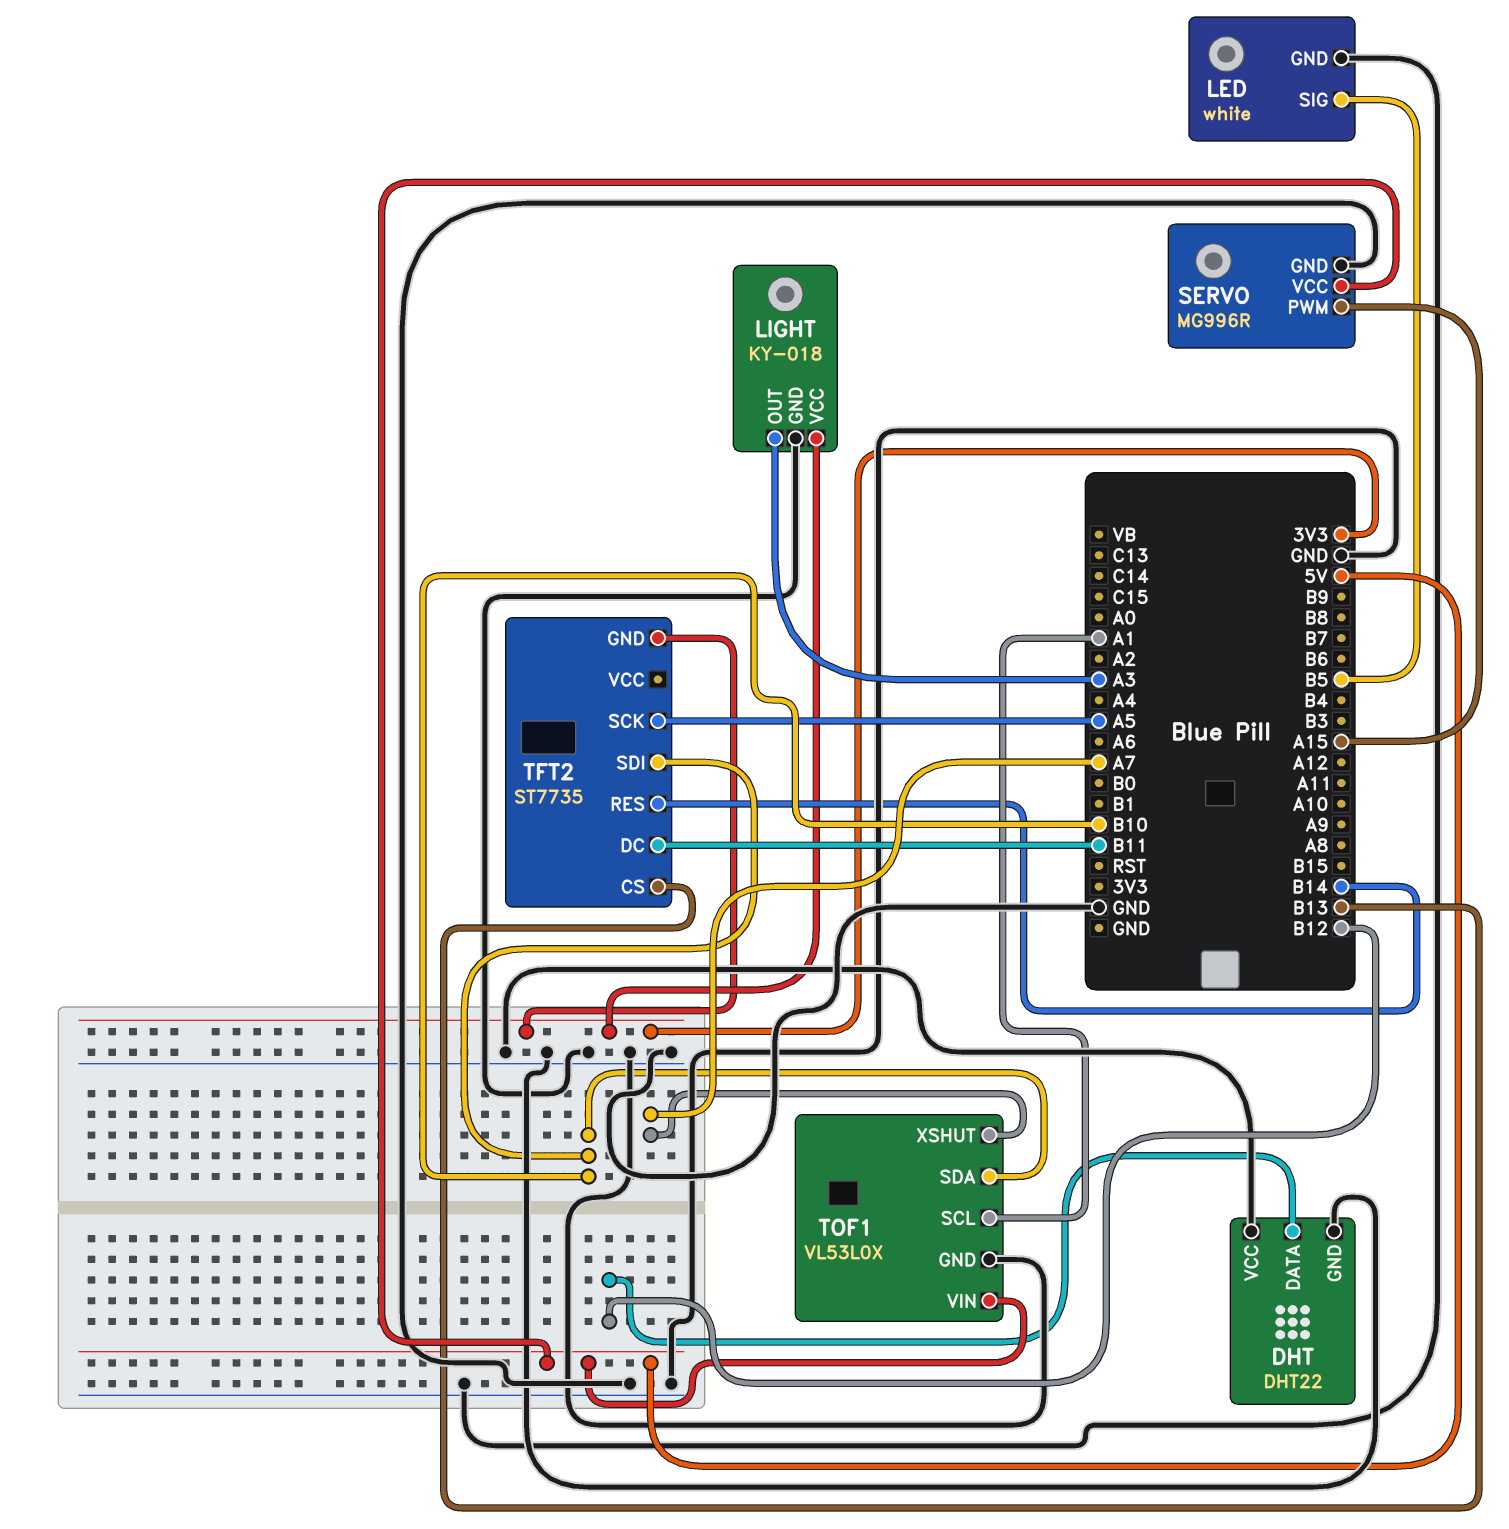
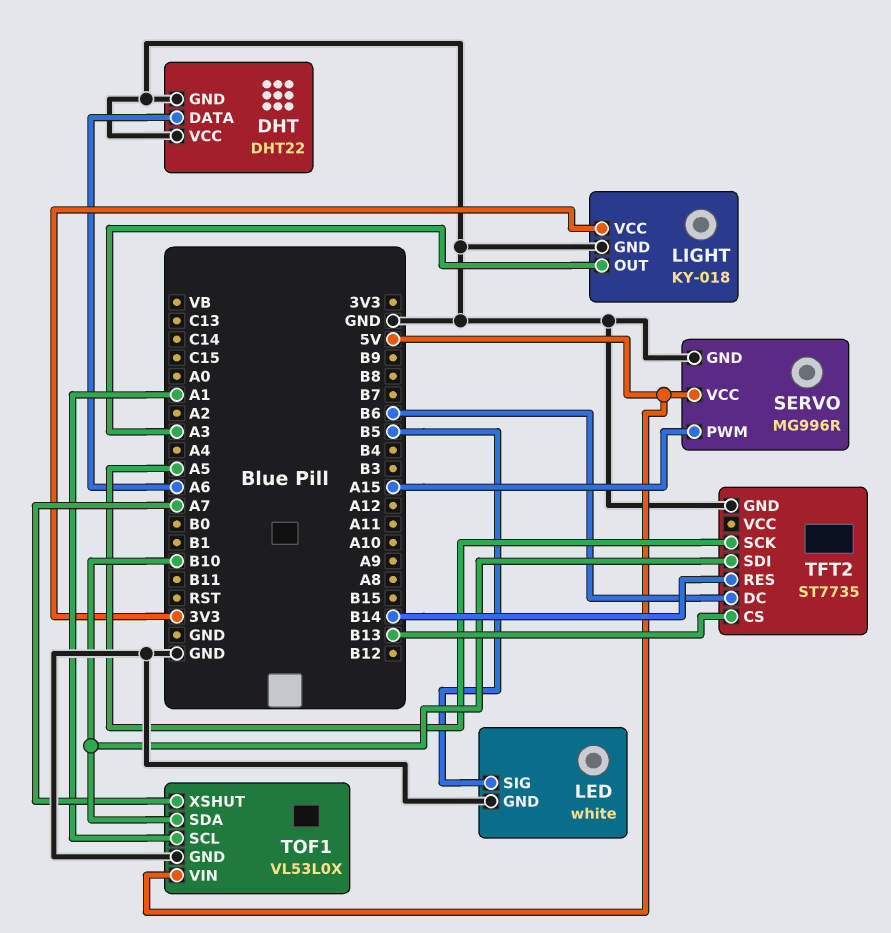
DHT pin DATA: B12 -> A6
TFT2 pin DC: B11 -> B6
TFT2 pin GND: 3V3 -> GND

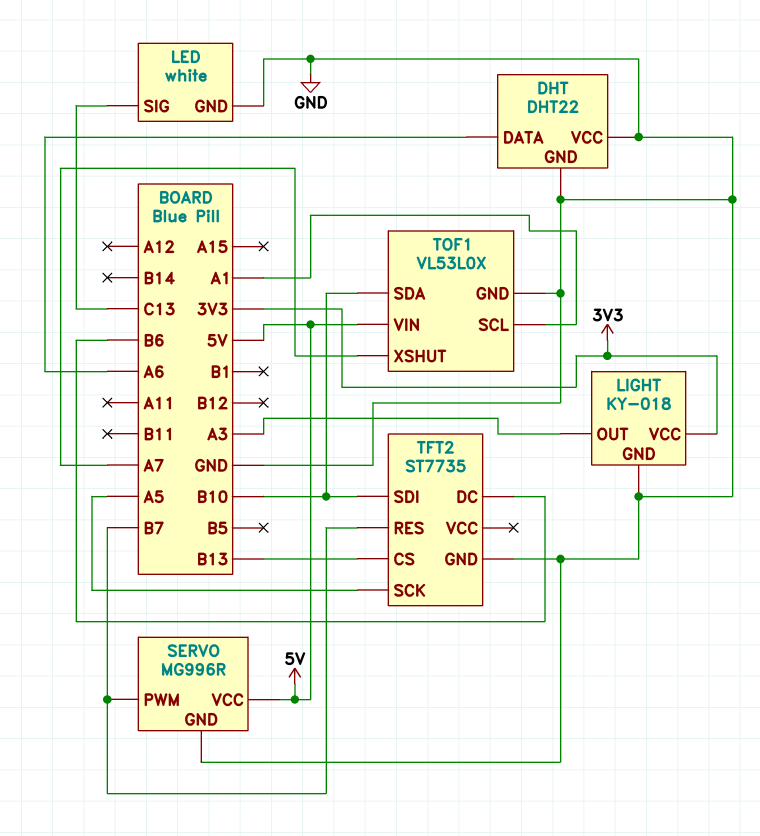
LED pin SIG: B5 -> C13
SERVO pin PWM: A15 -> B7
TFT2 pin RES: B14 -> B7

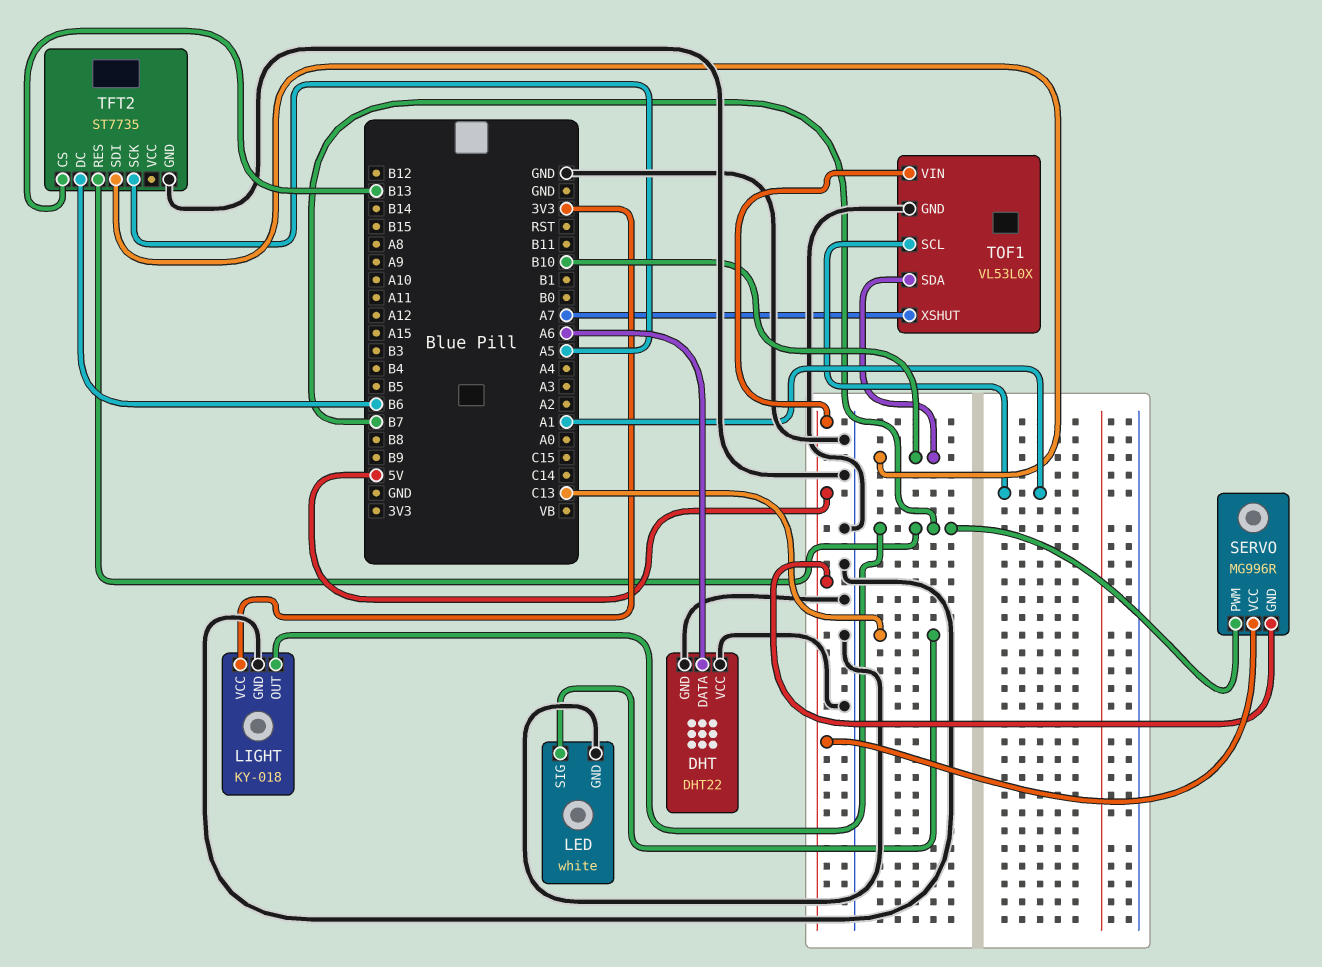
LIGHT pin OUT: A3 -> B7
SERVO pin GND: GND -> 5V

